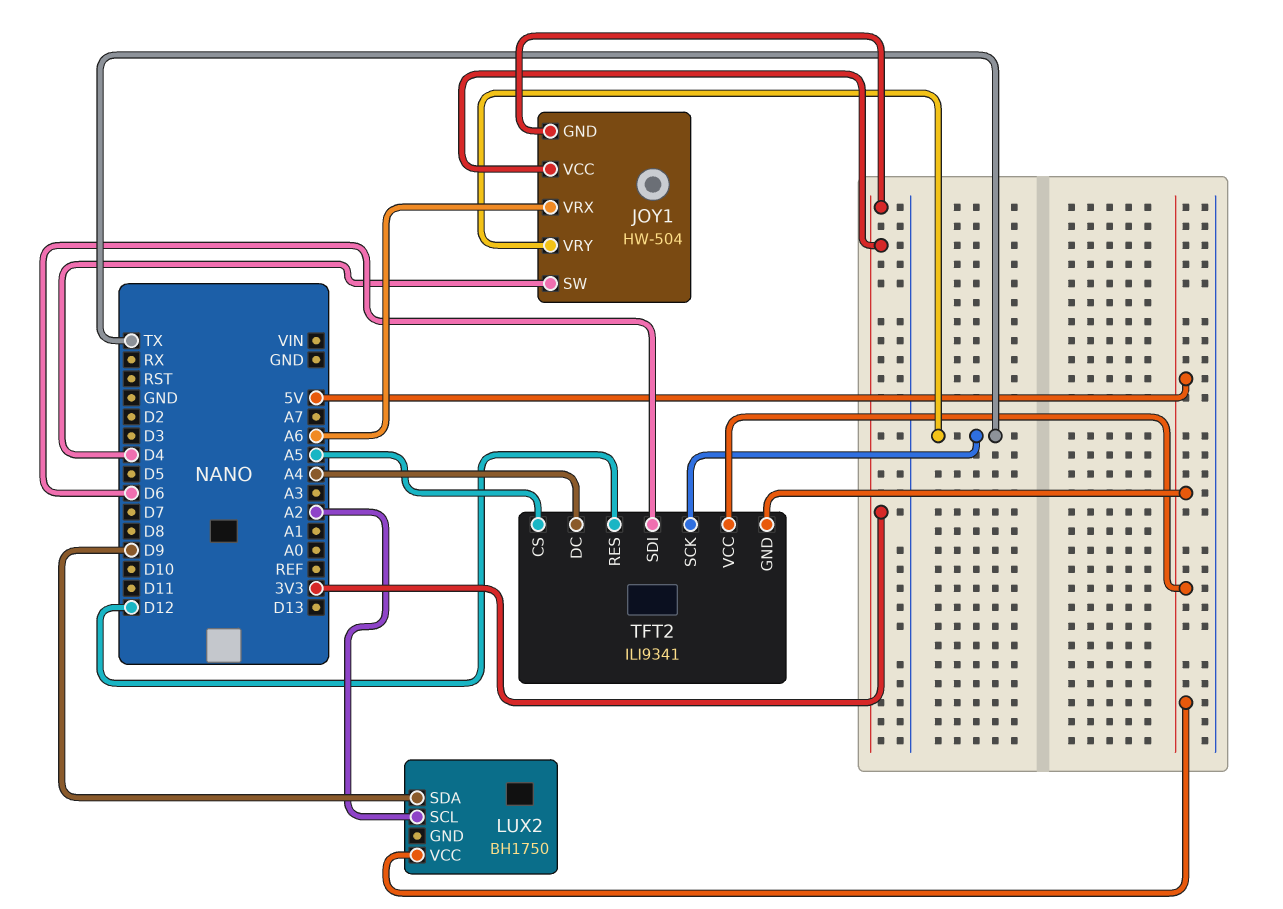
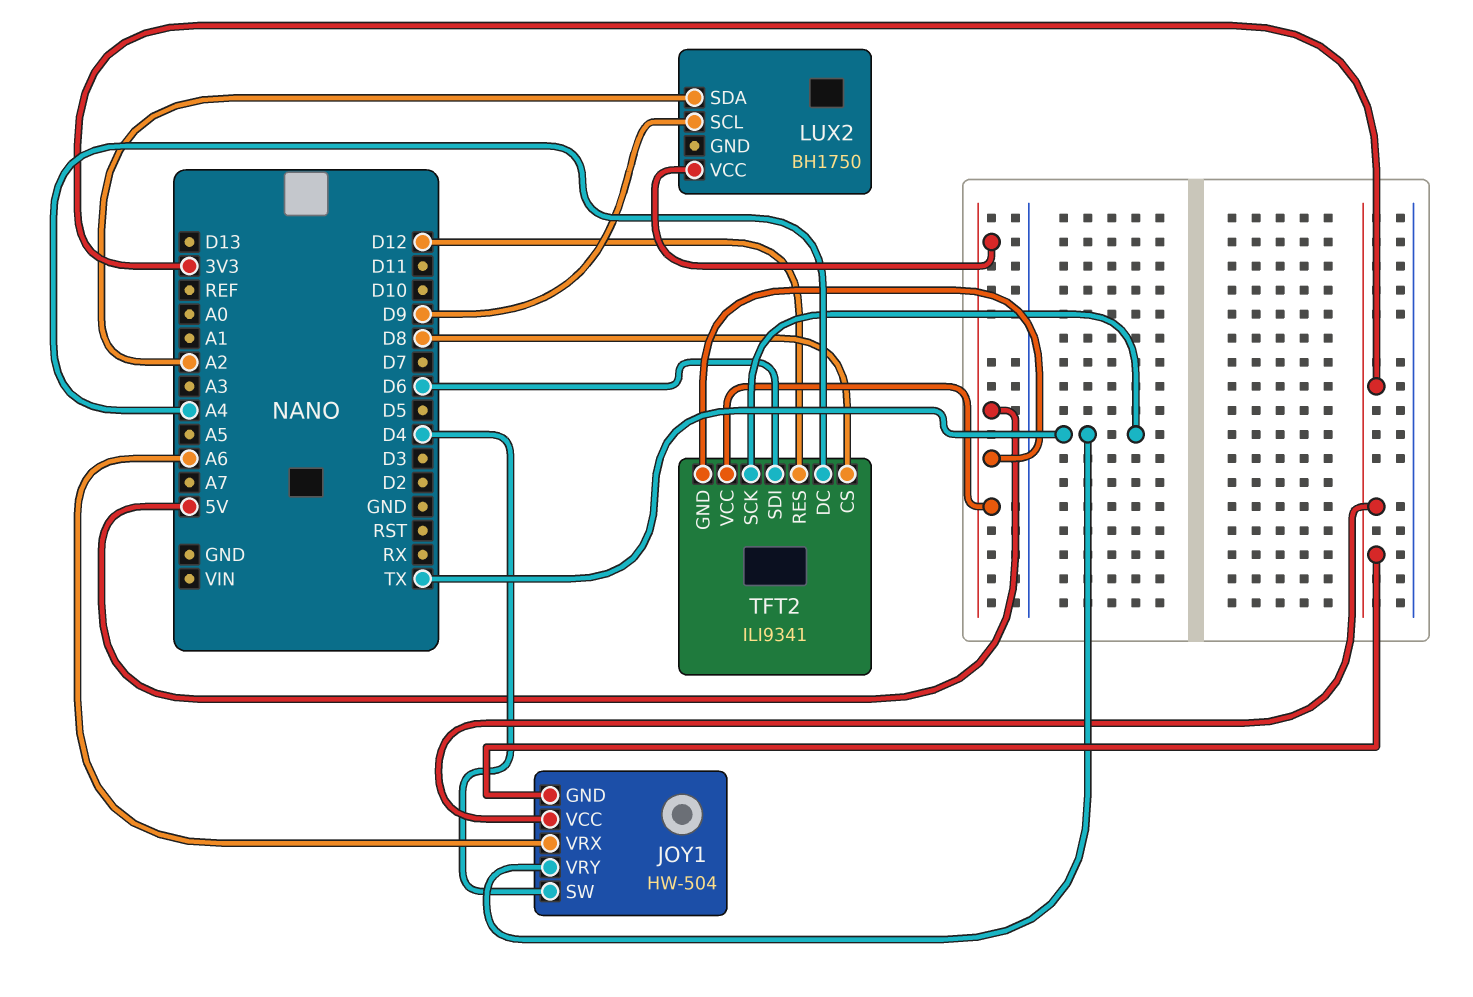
LUX2 pin SCL: A2 -> D9
LUX2 pin SDA: D9 -> A2
TFT2 pin CS: A5 -> D8

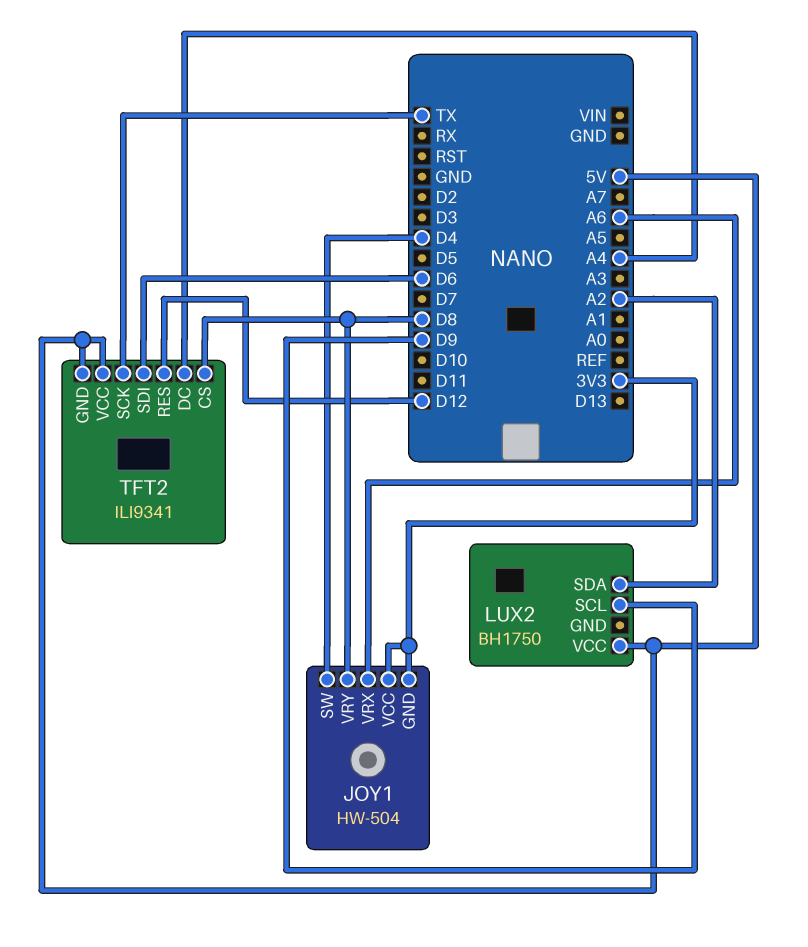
JOY1 pin VRY: TX -> D8

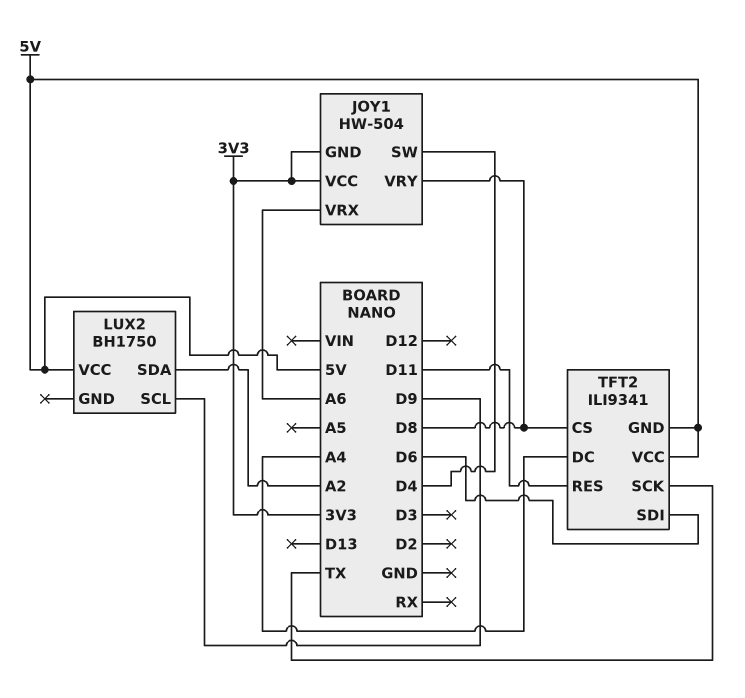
TFT2 pin RES: D12 -> D11

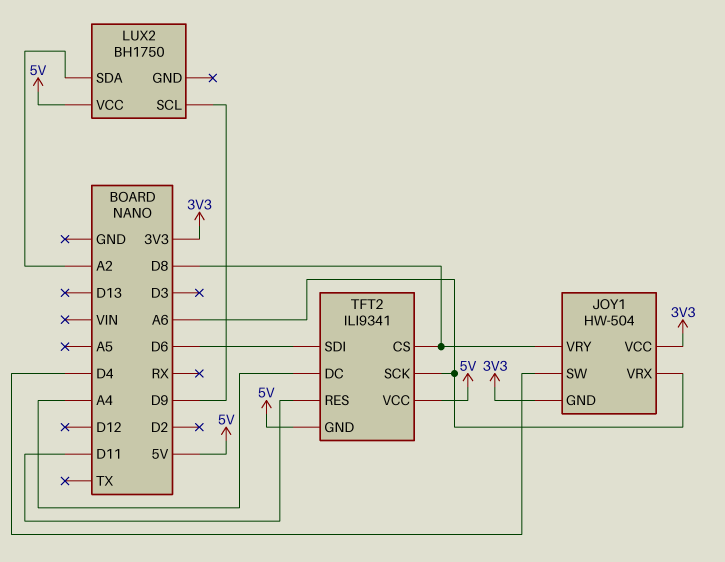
TFT2 pin SCK: TX -> A6

